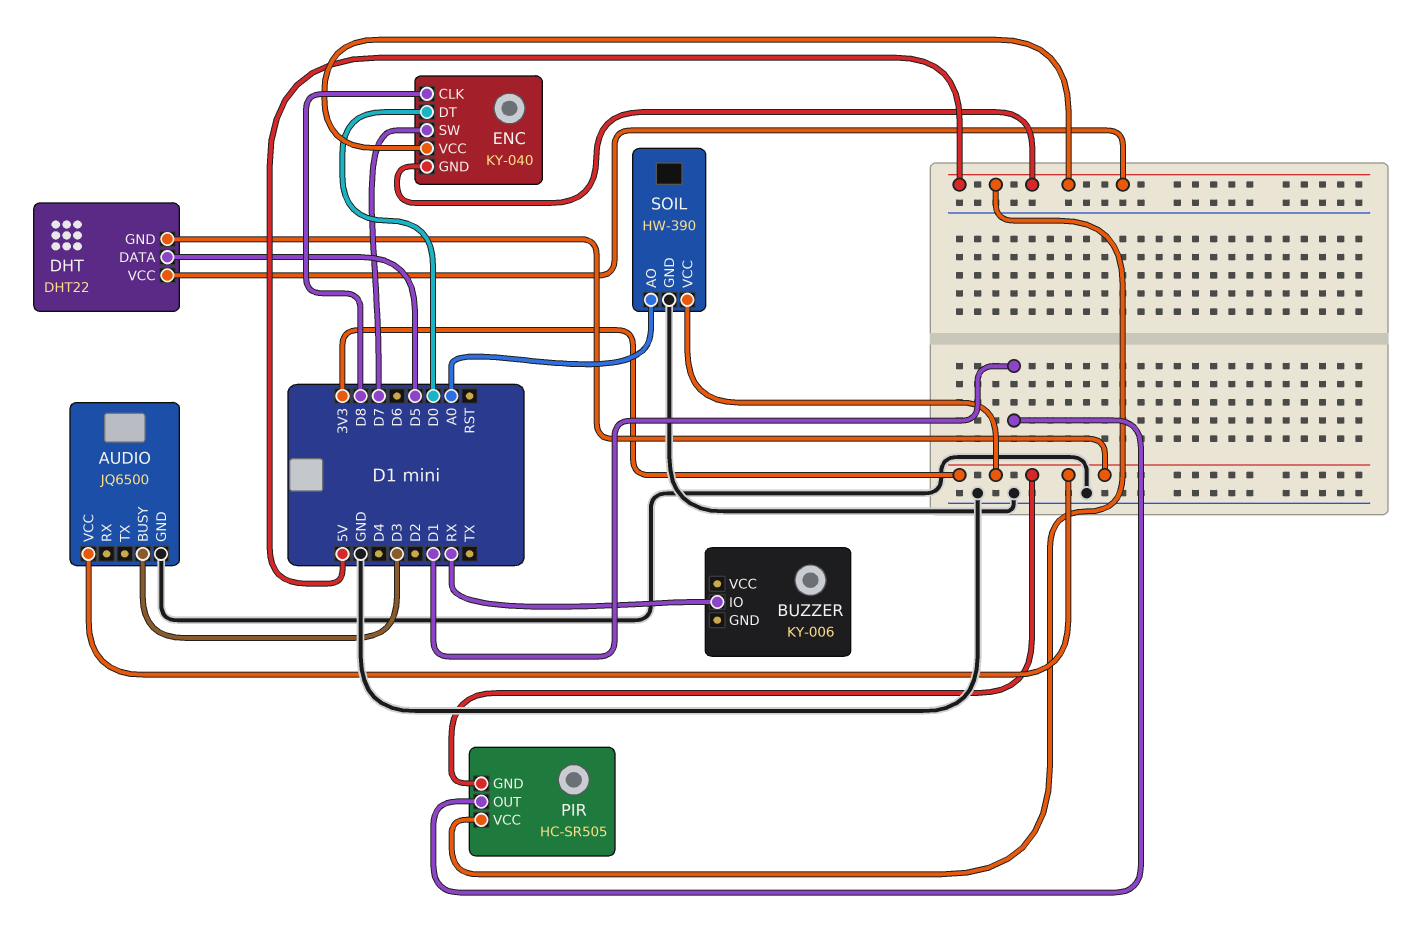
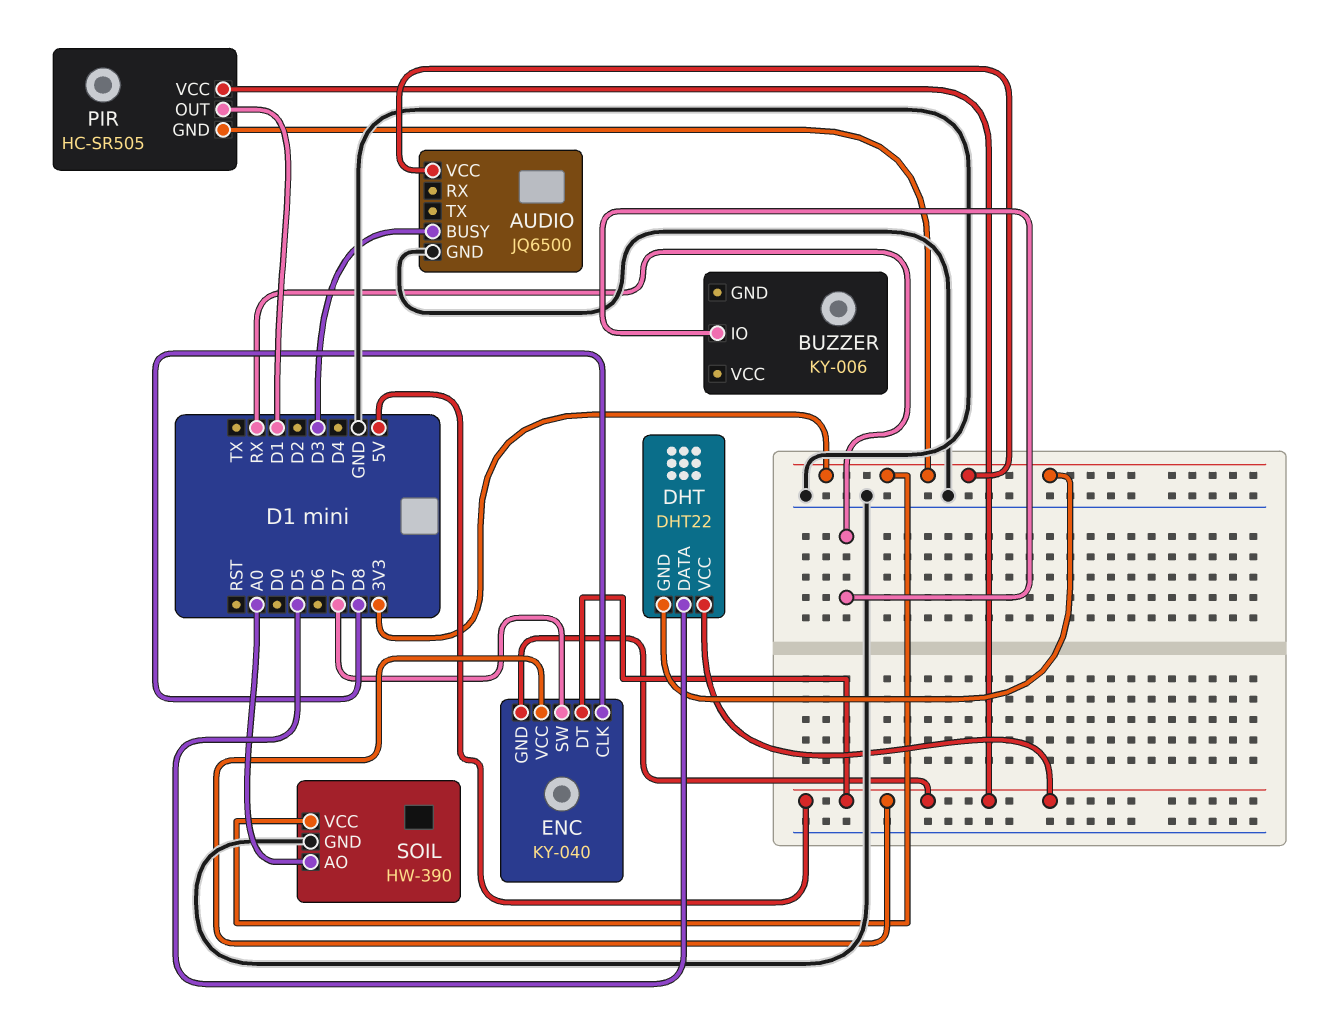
ENC pin DT: D0 -> 5V

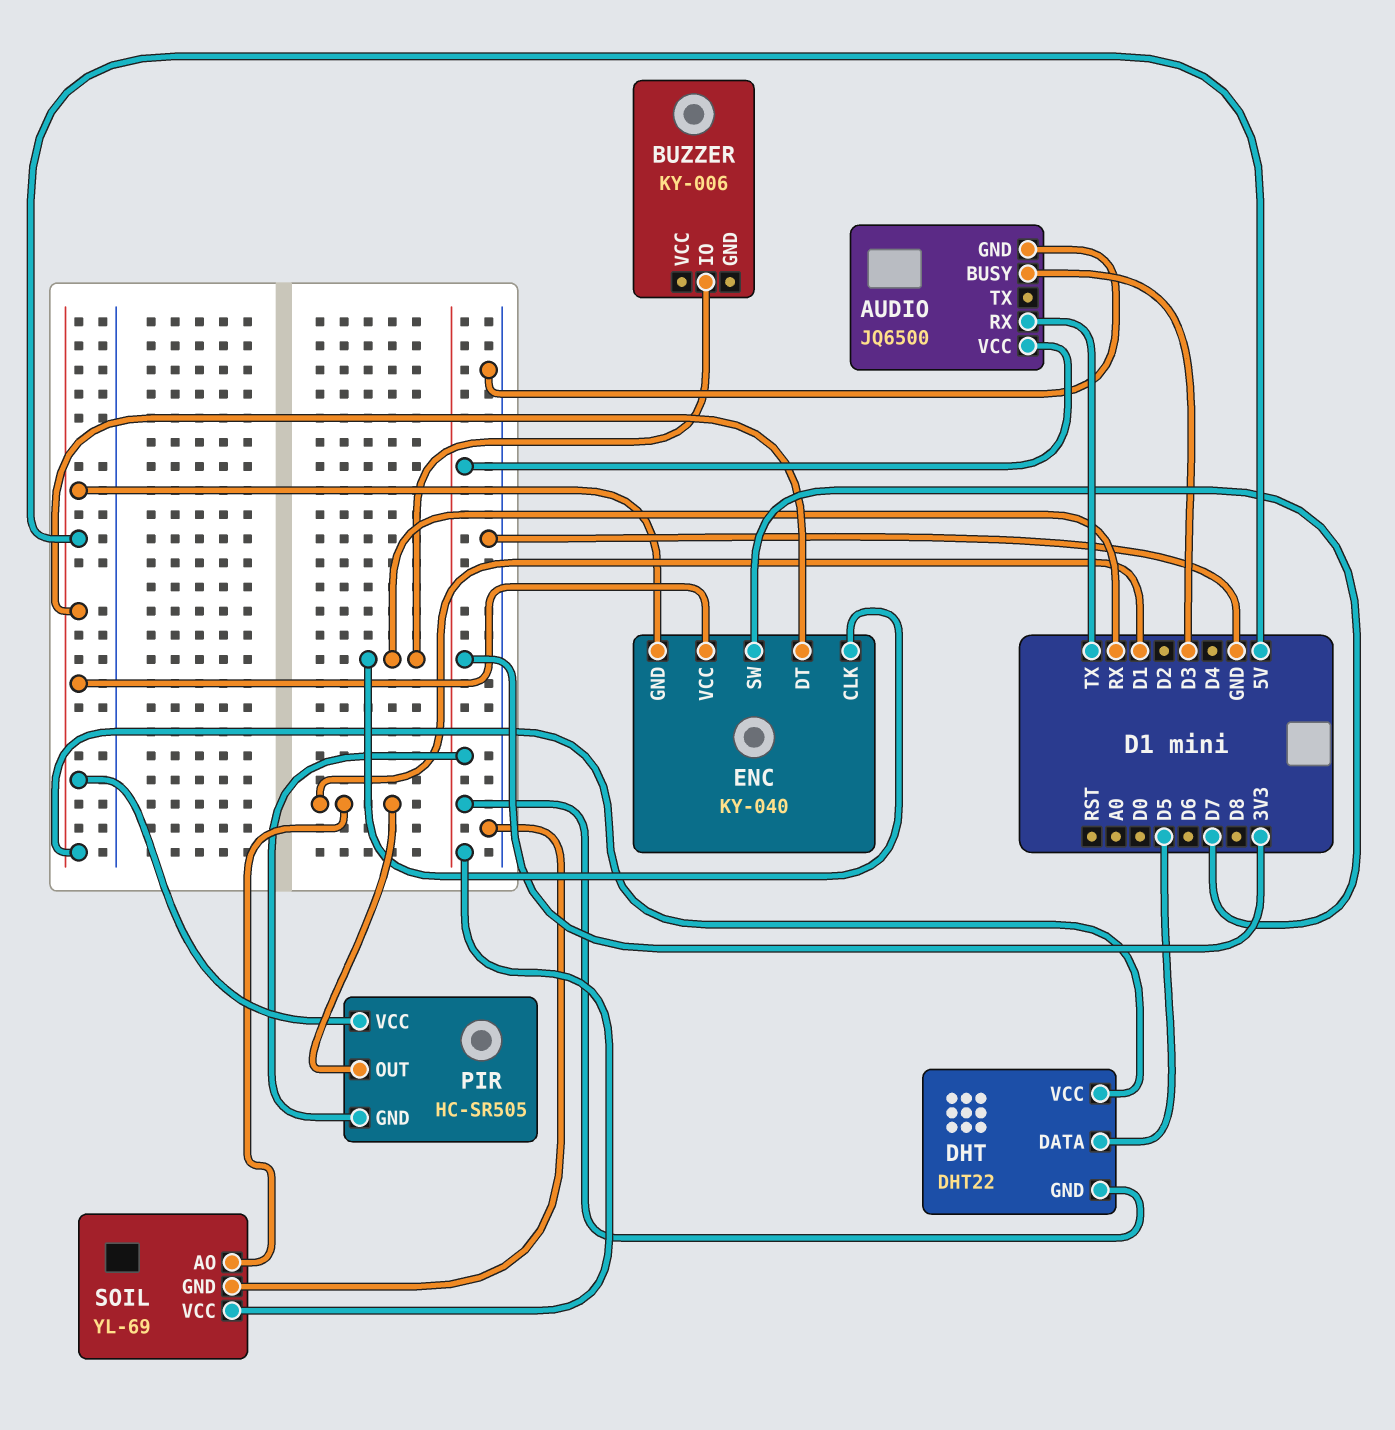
AUDIO pin RX: none -> TX
ENC pin CLK: D8 -> RX
SOIL: HW-390 -> YL-69
SOIL pin AO: A0 -> D1

